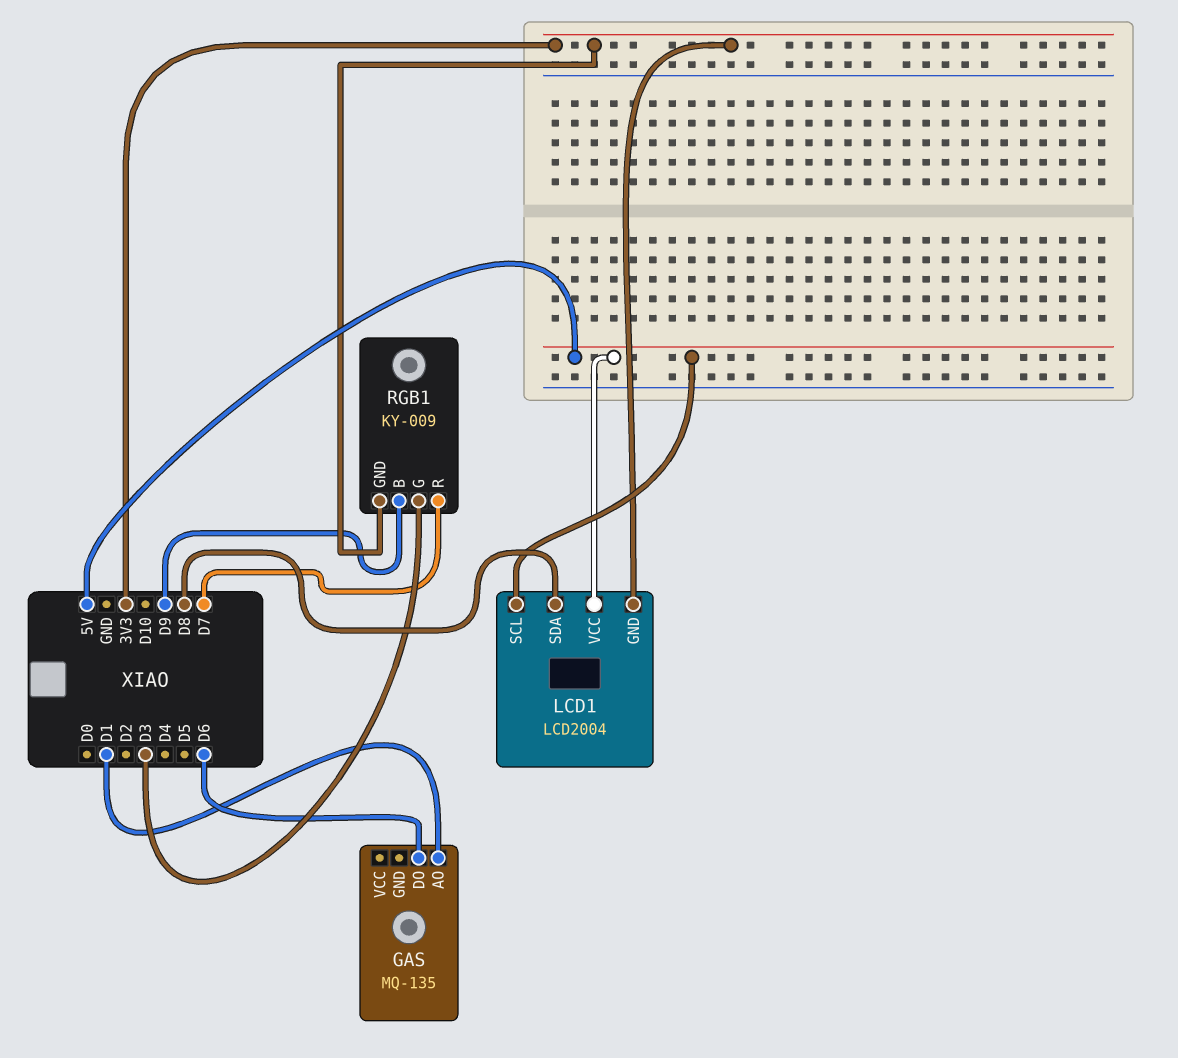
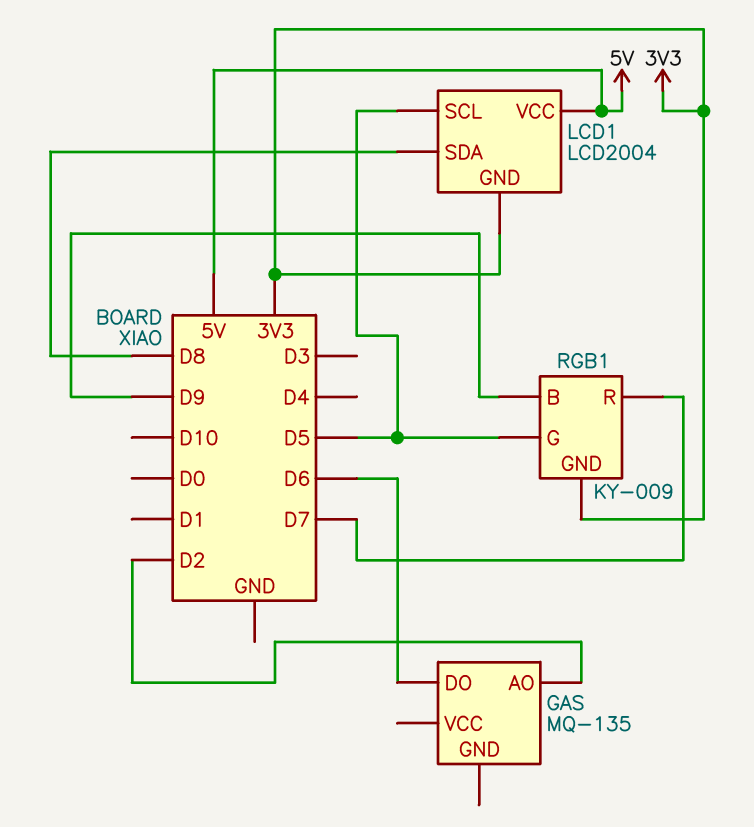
GAS pin AO: D1 -> D2
LCD1 pin SCL: 5V -> D5
RGB1 pin G: D3 -> D5

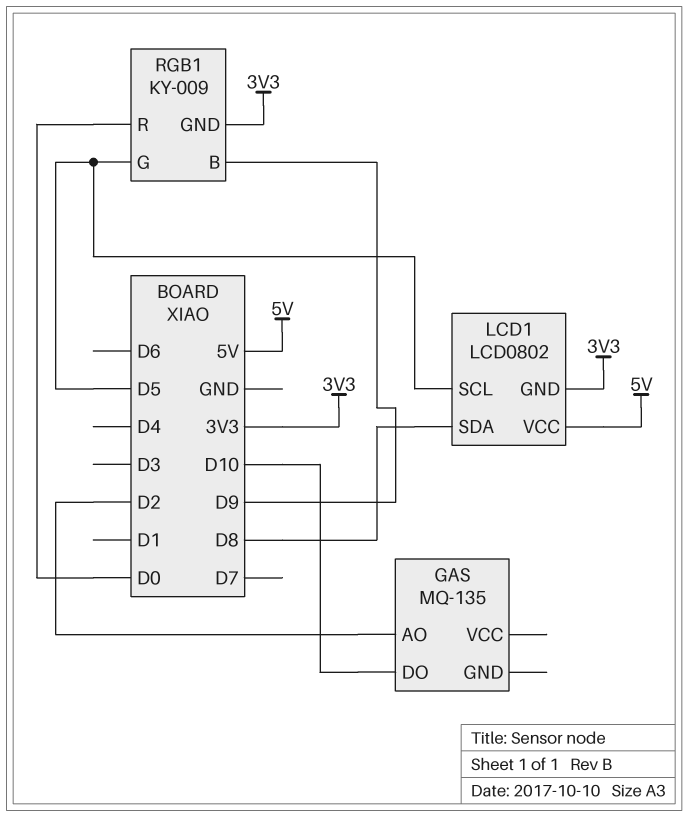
GAS pin DO: D6 -> D10
LCD1: LCD2004 -> LCD0802
RGB1 pin R: D7 -> D0

